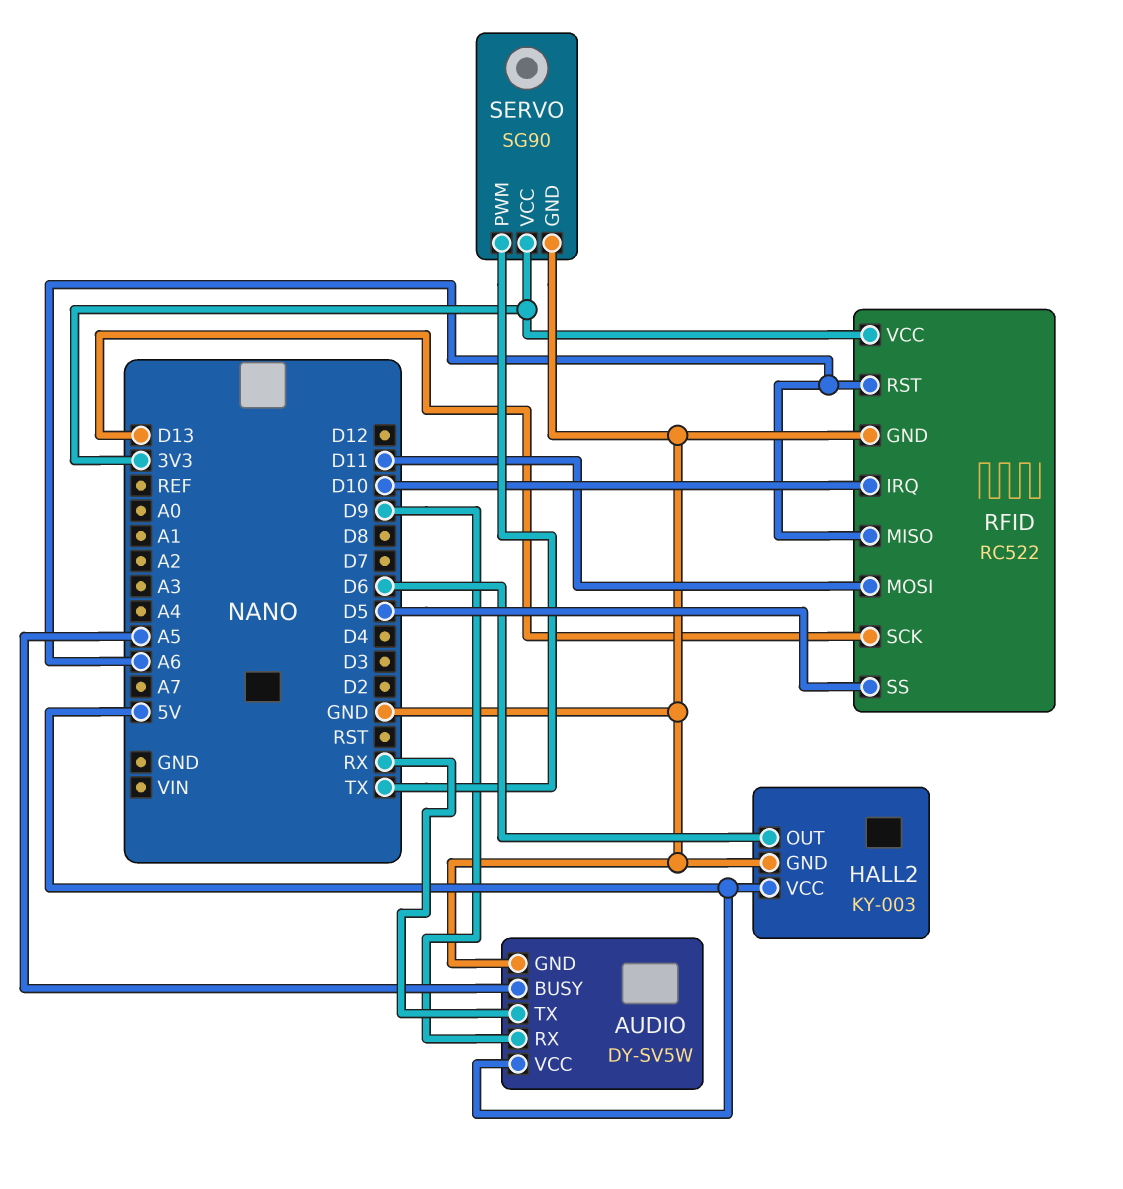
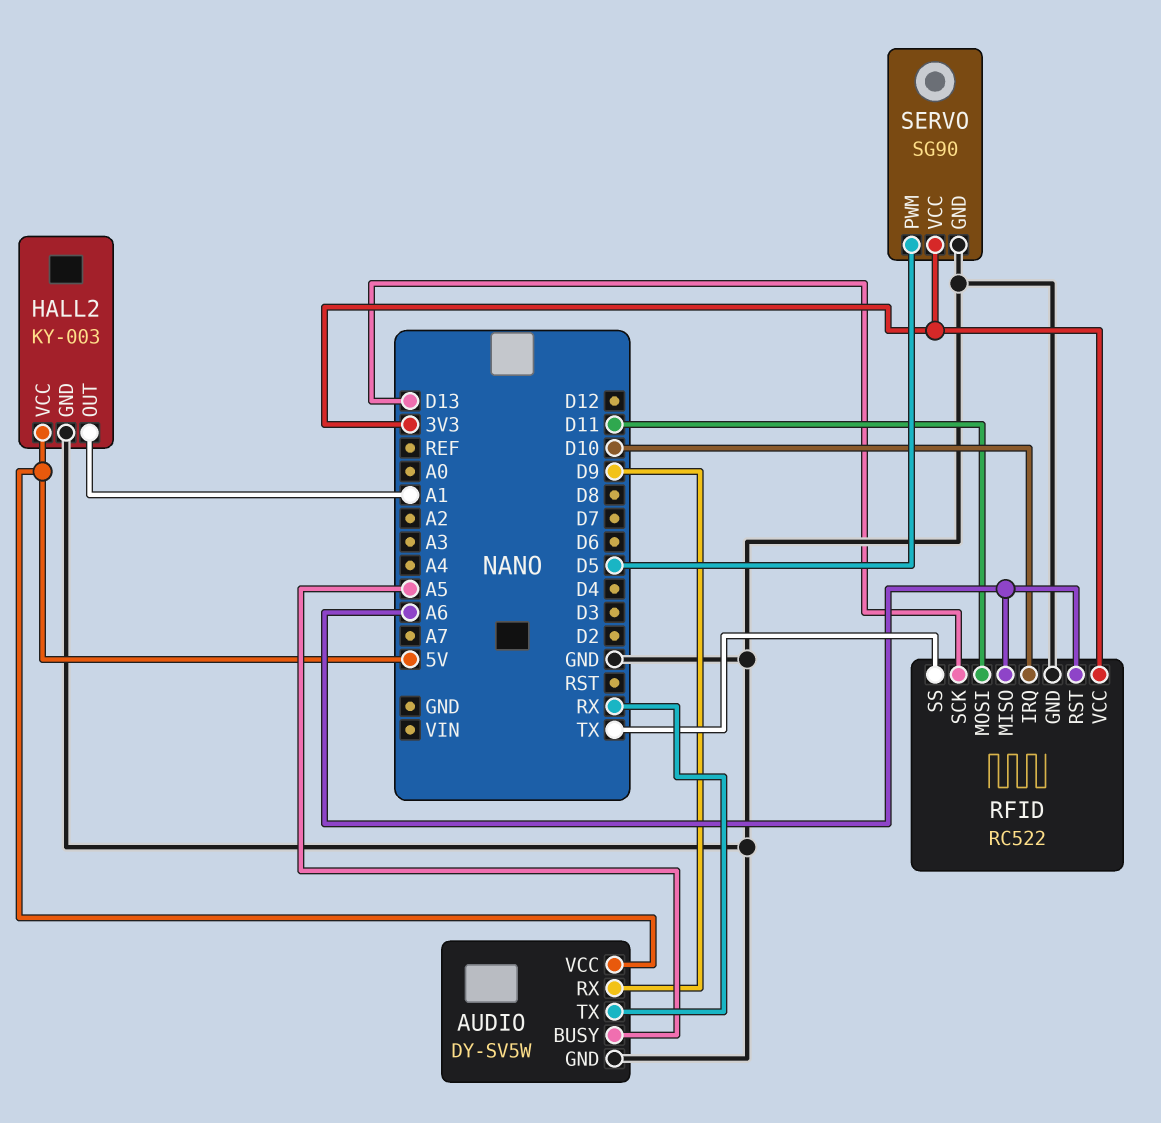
HALL2 pin OUT: D6 -> A1
RFID pin SS: D5 -> TX
SERVO pin PWM: TX -> D5

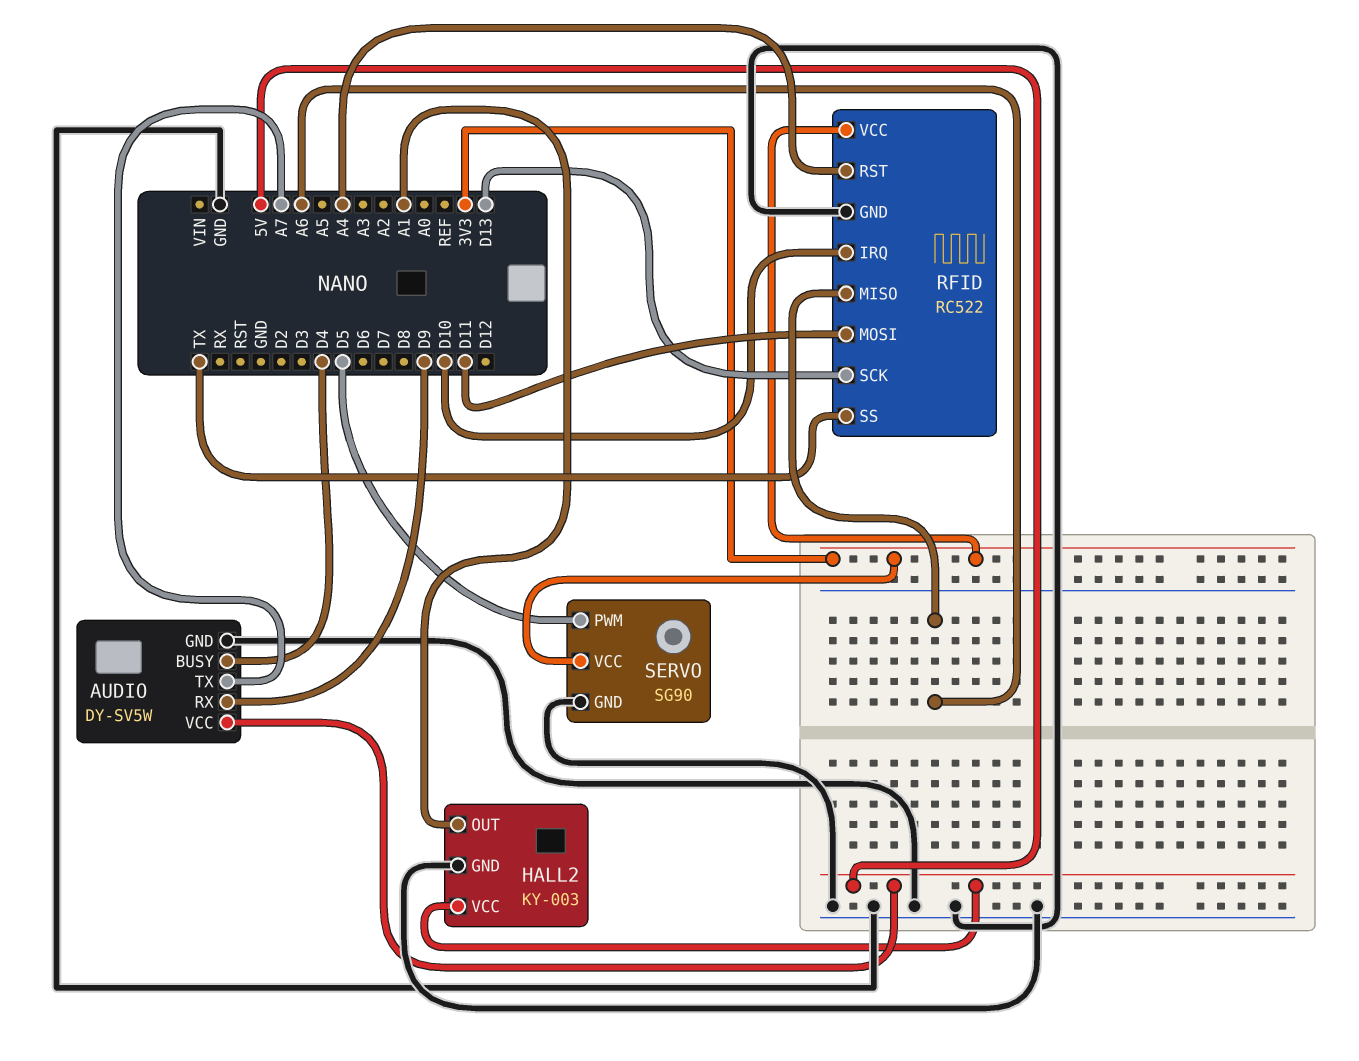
AUDIO pin BUSY: A5 -> D4
AUDIO pin TX: RX -> A7
RFID pin RST: A6 -> A4

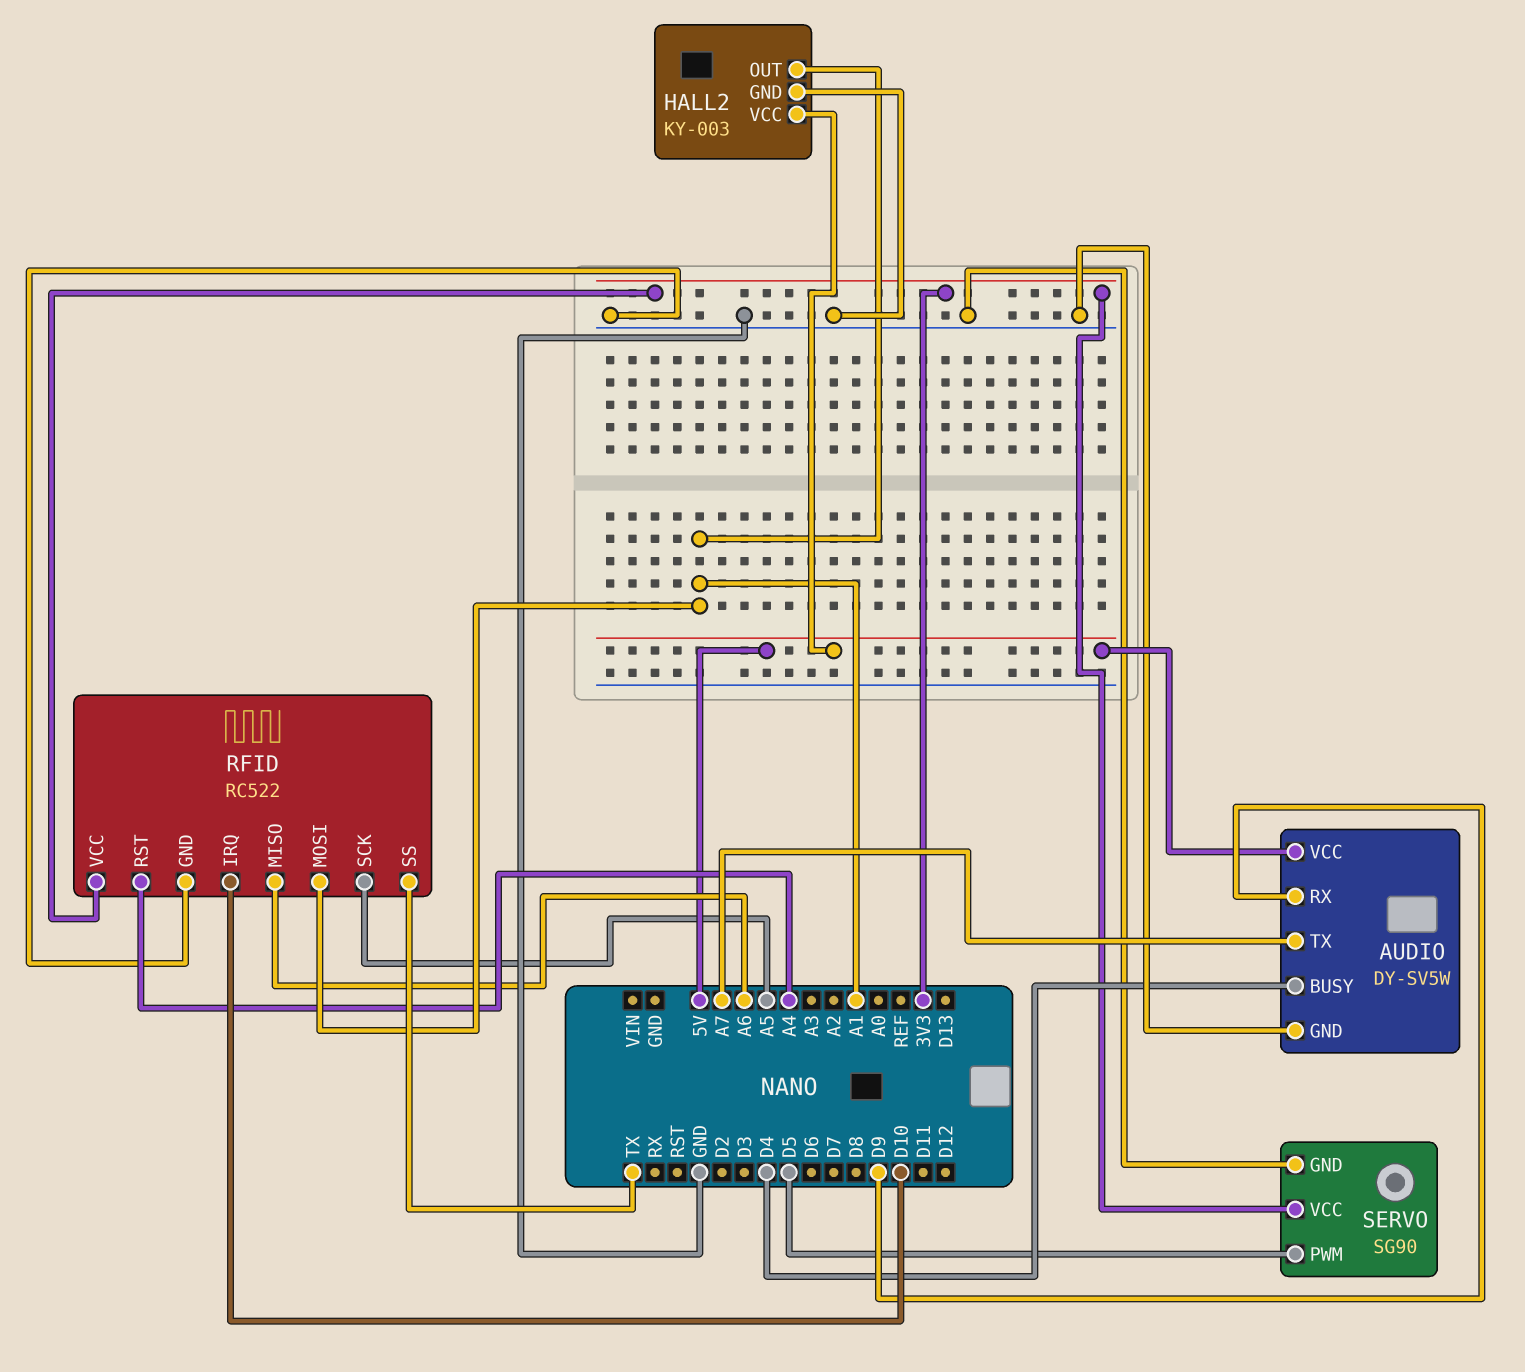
RFID pin MOSI: D11 -> A1
RFID pin SCK: D13 -> A5

